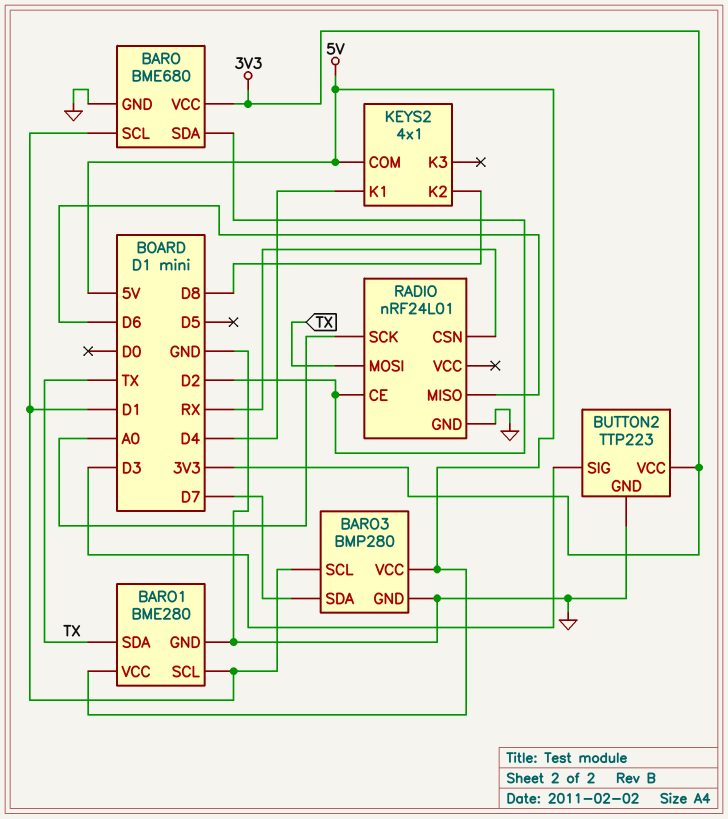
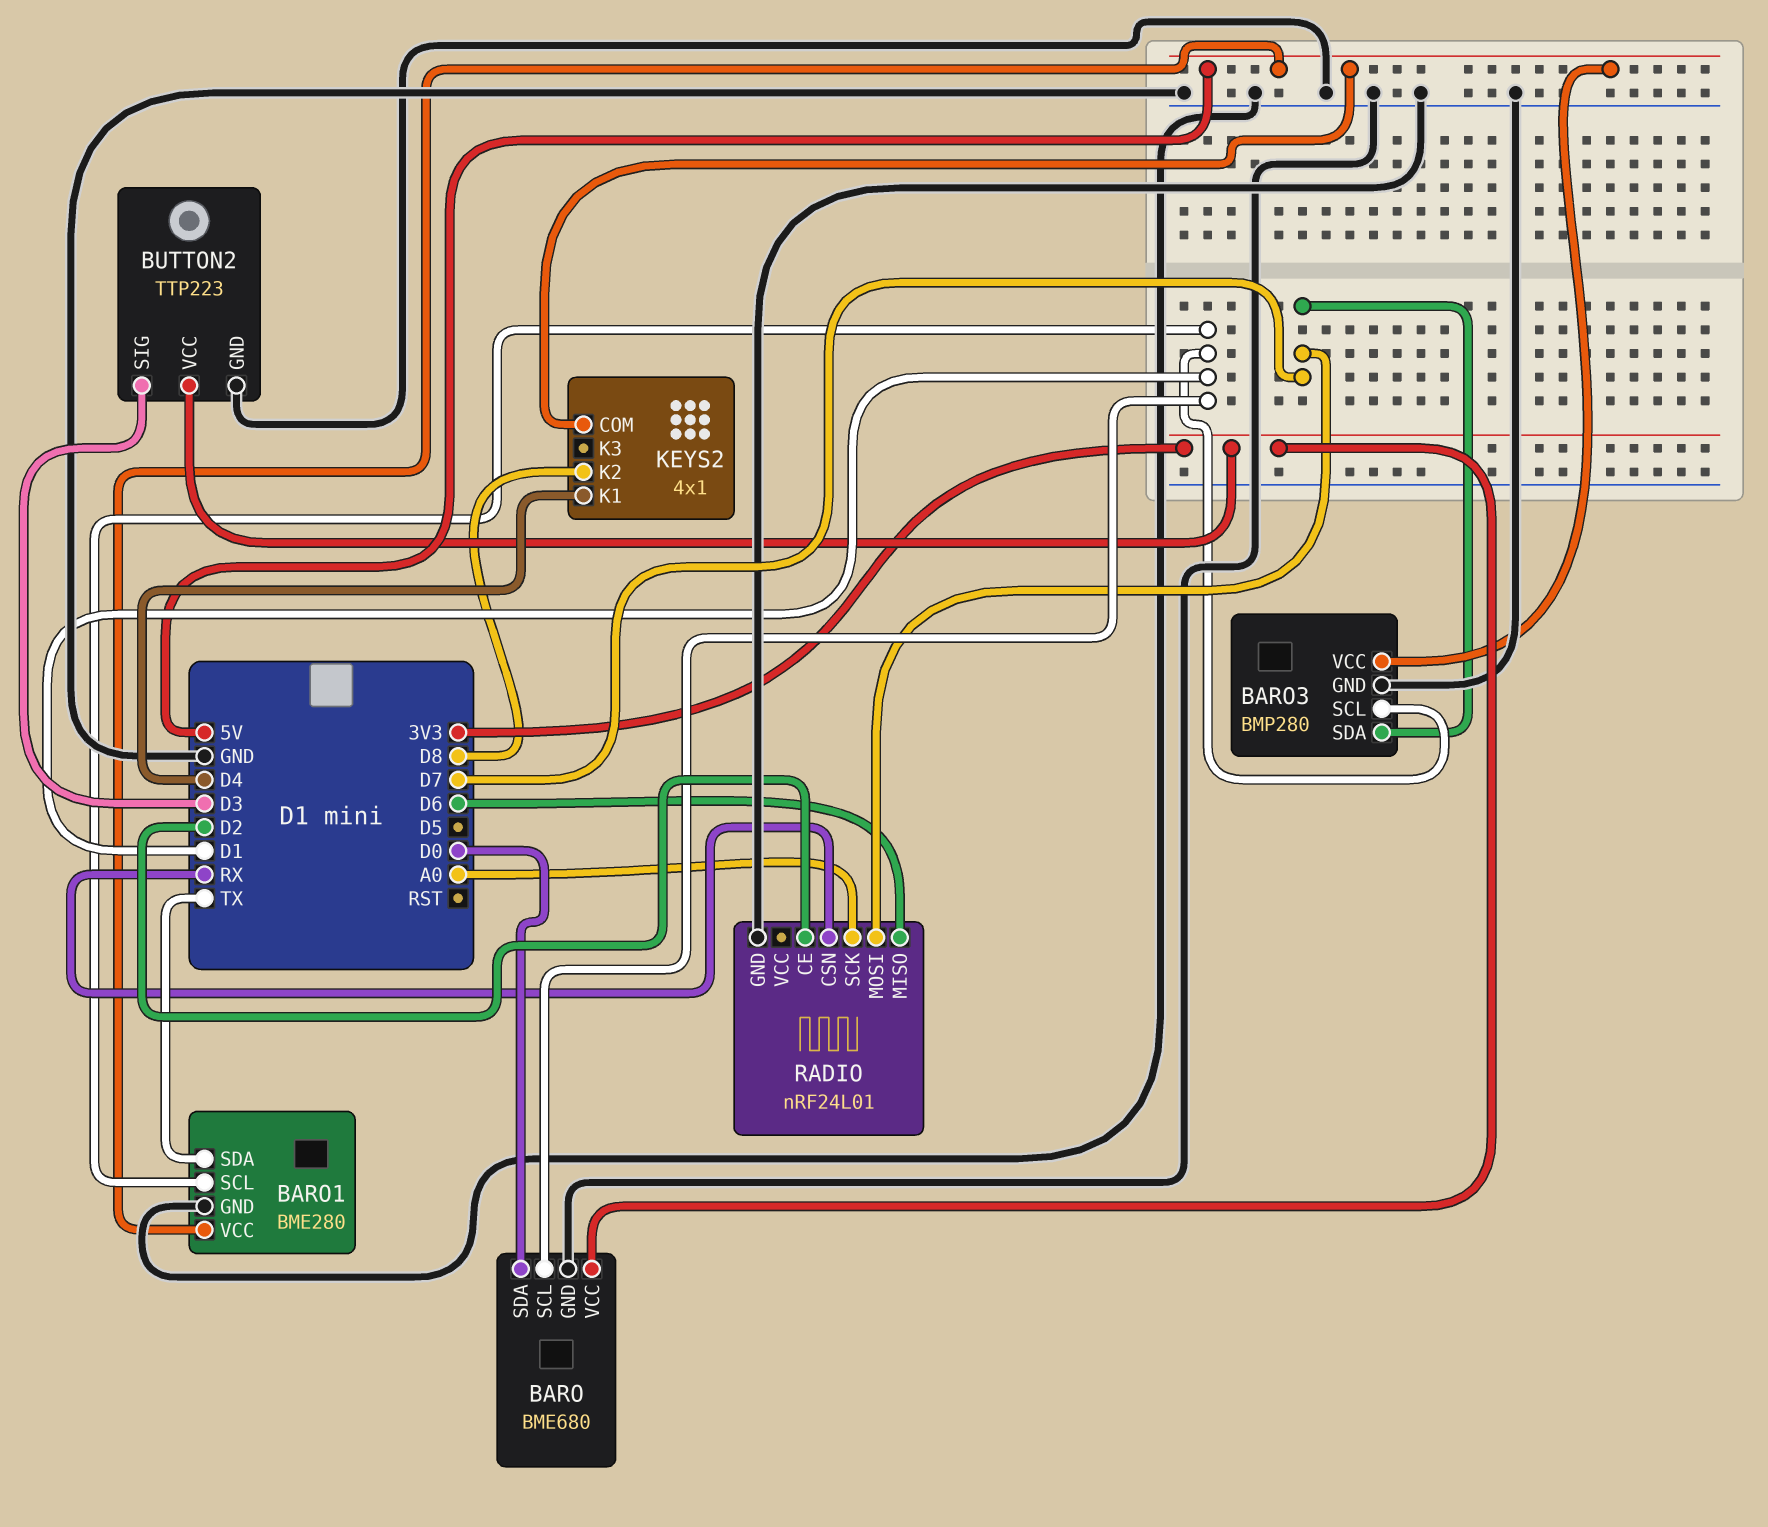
BARO pin SDA: D2 -> D0
RADIO pin MOSI: TX -> D7

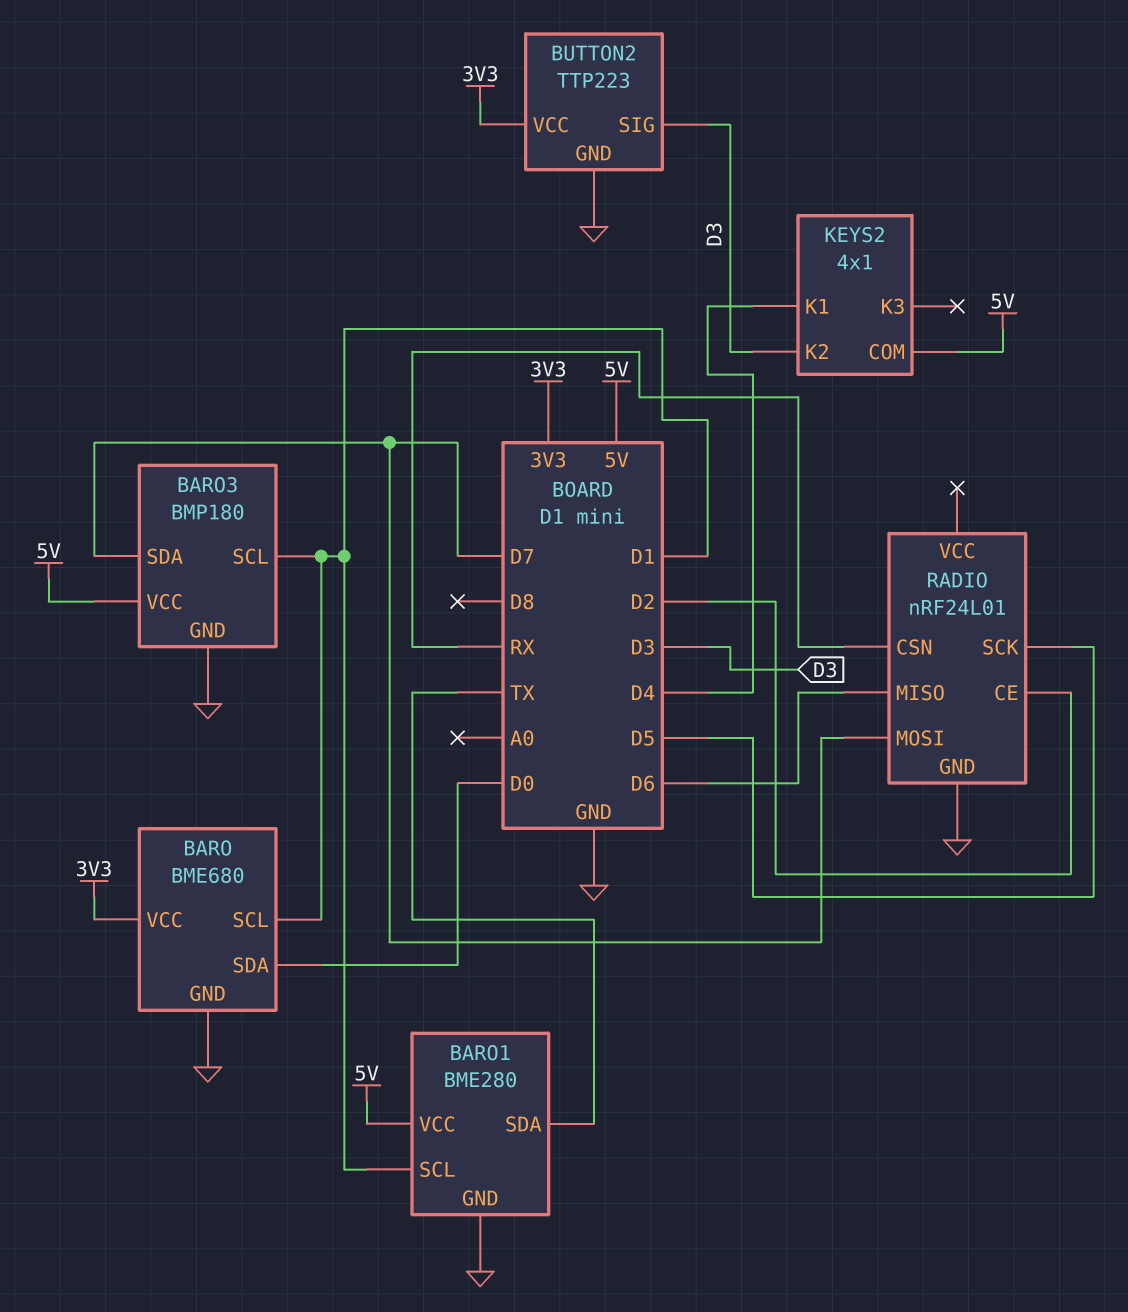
BARO3: BMP280 -> BMP180
KEYS2 pin K2: D8 -> D3
RADIO pin SCK: A0 -> D5

